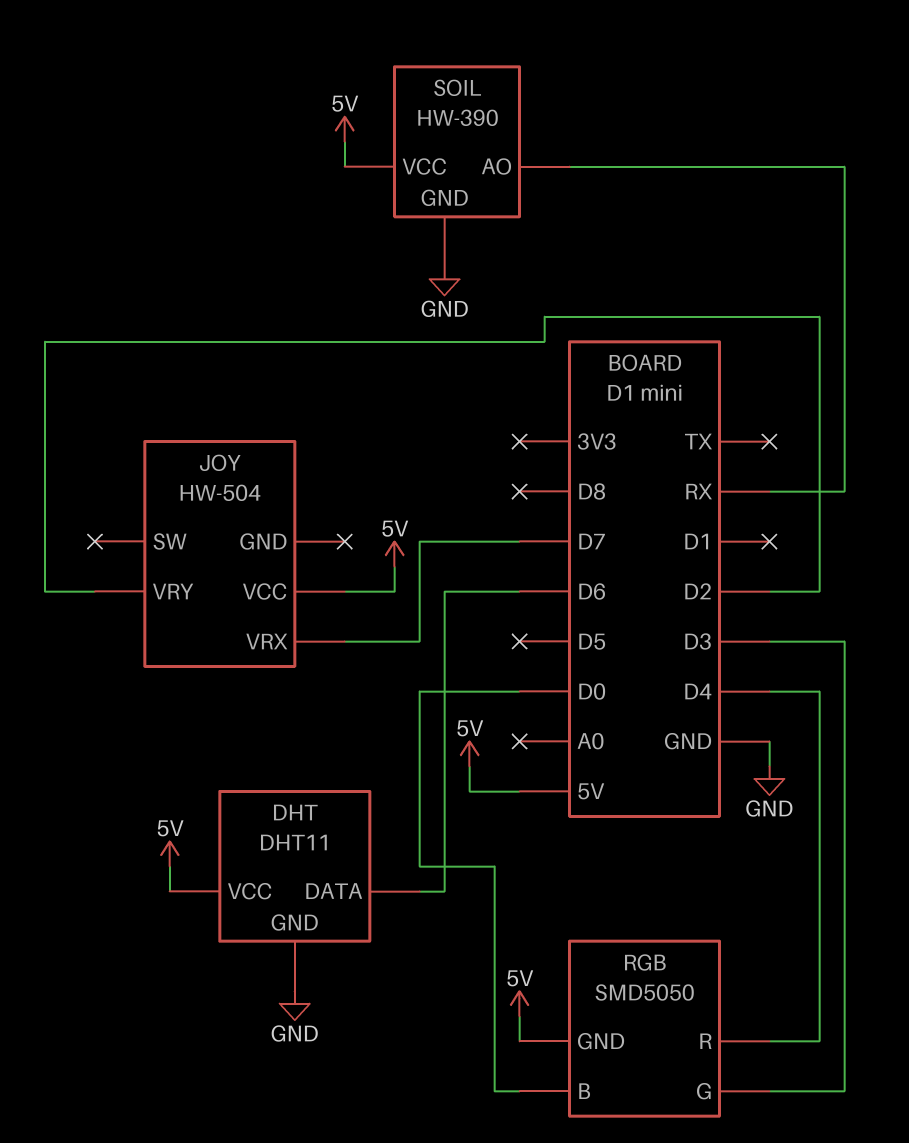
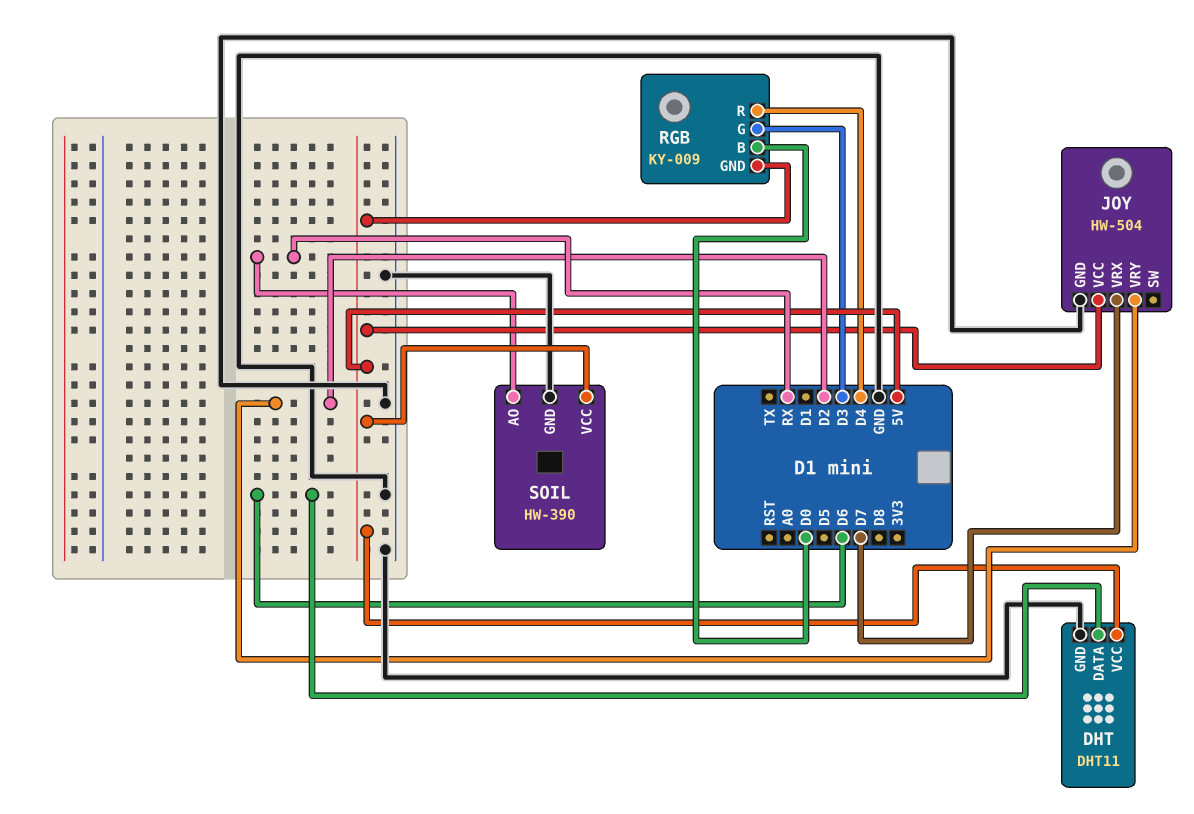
JOY pin GND: none -> GND
RGB: SMD5050 -> KY-009

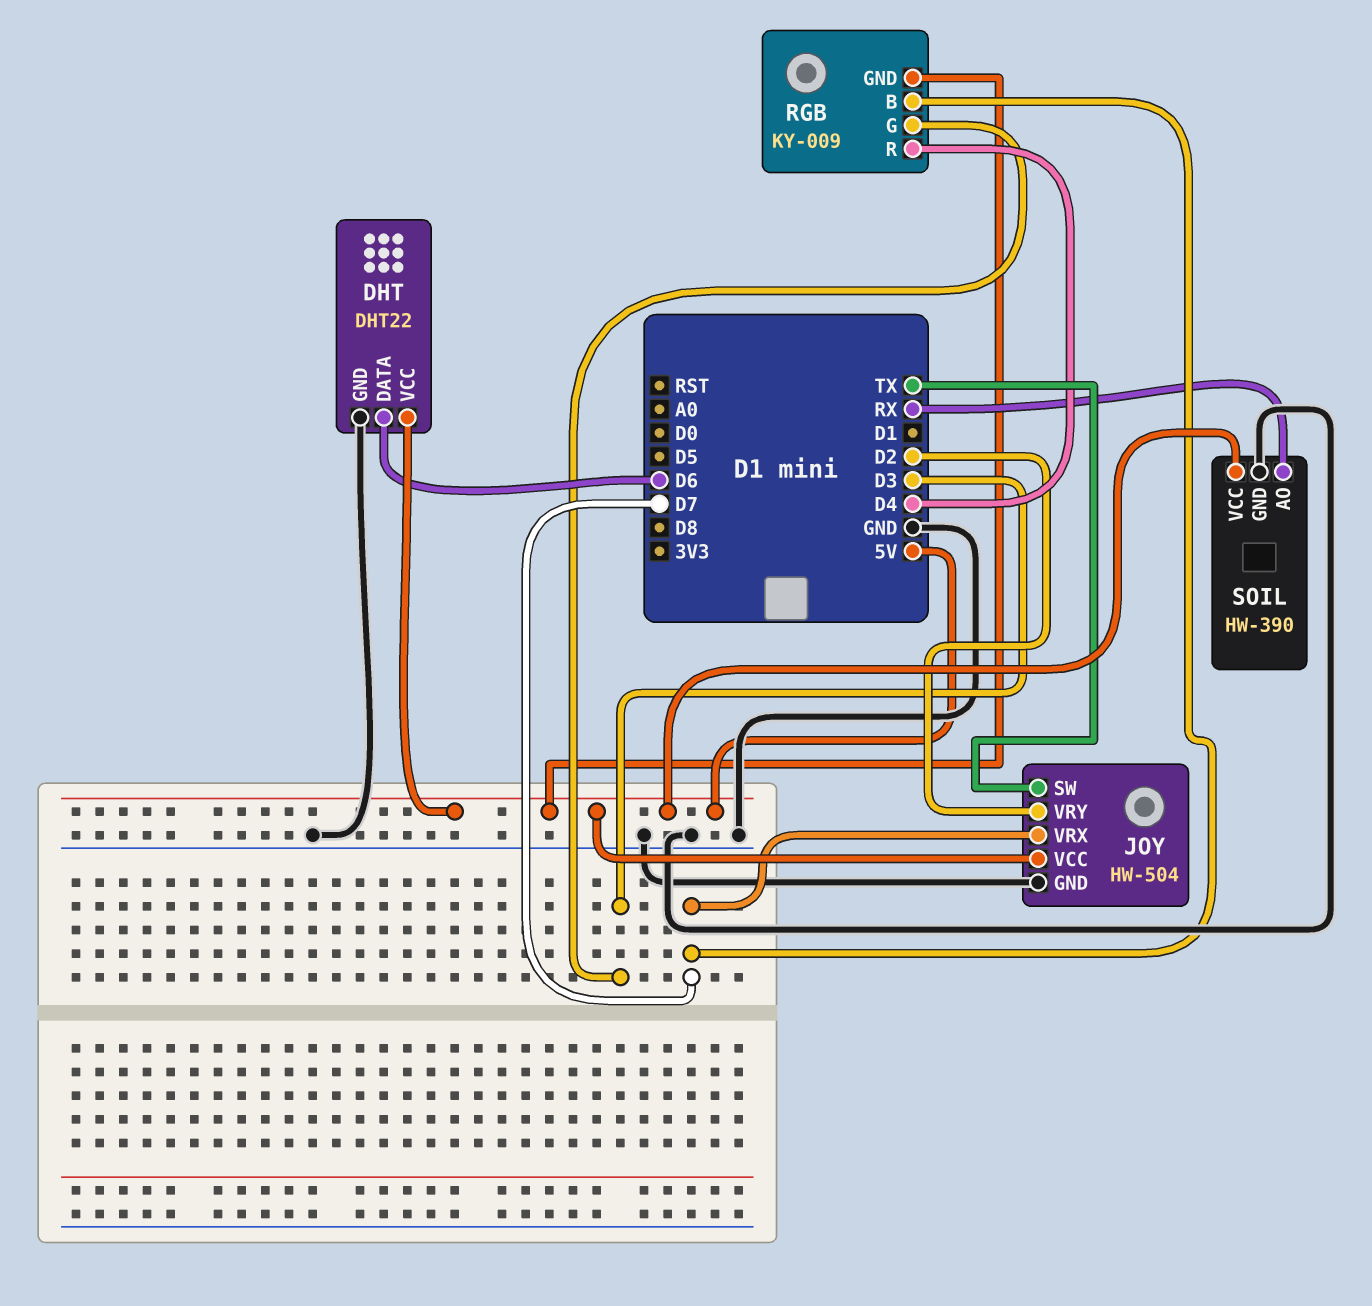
DHT: DHT11 -> DHT22
JOY pin SW: none -> TX
RGB pin B: D0 -> D7

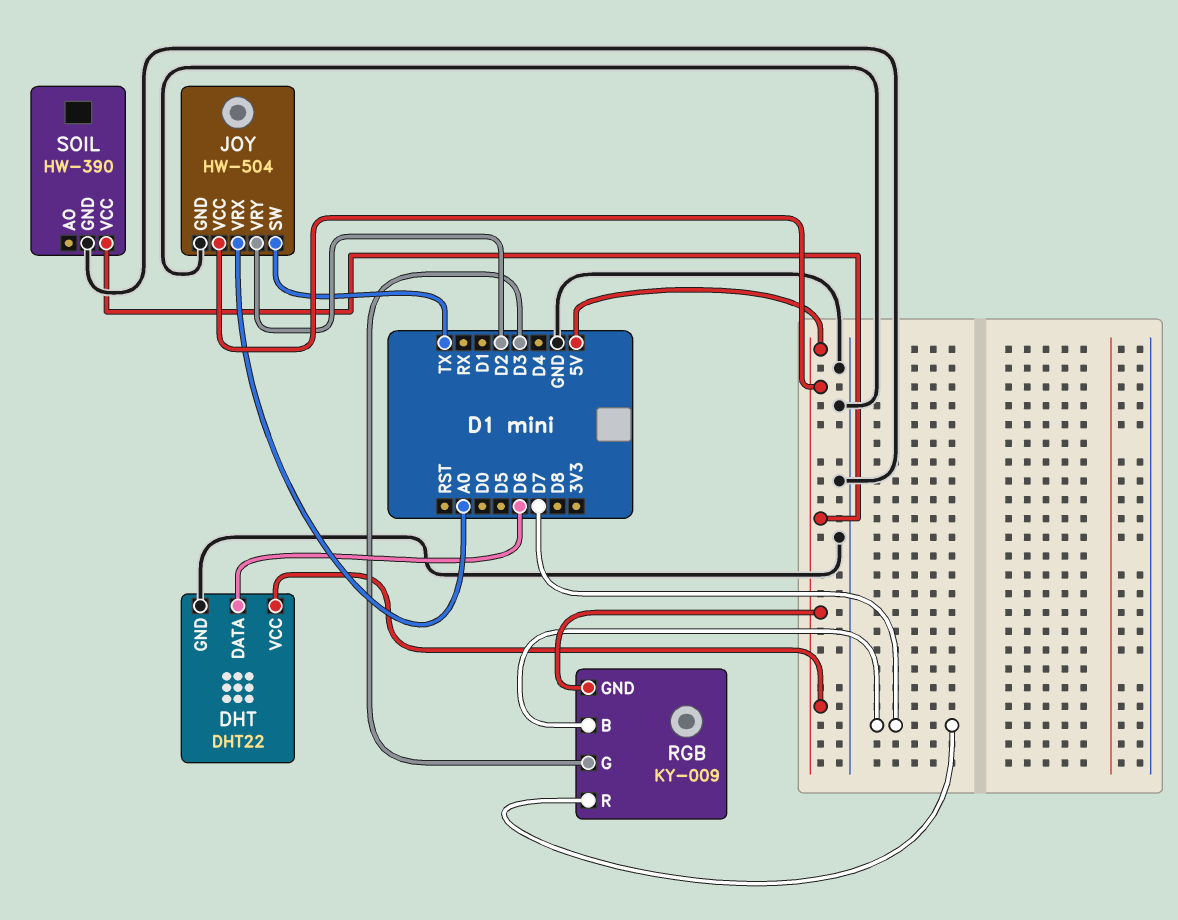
JOY pin VRX: D7 -> A0
RGB pin R: D4 -> D7
SOIL pin AO: RX -> none

